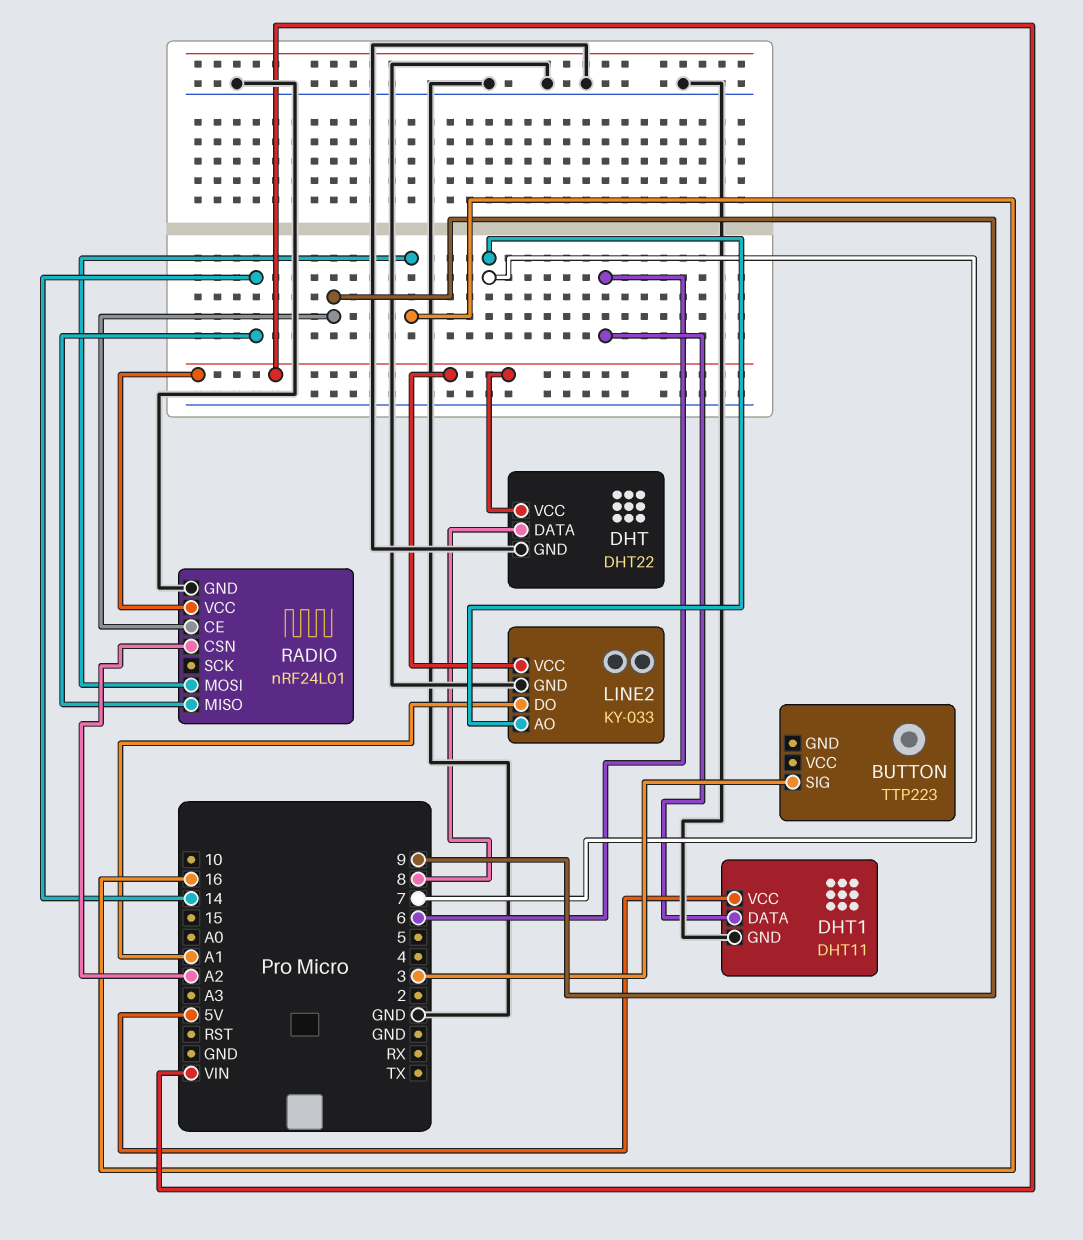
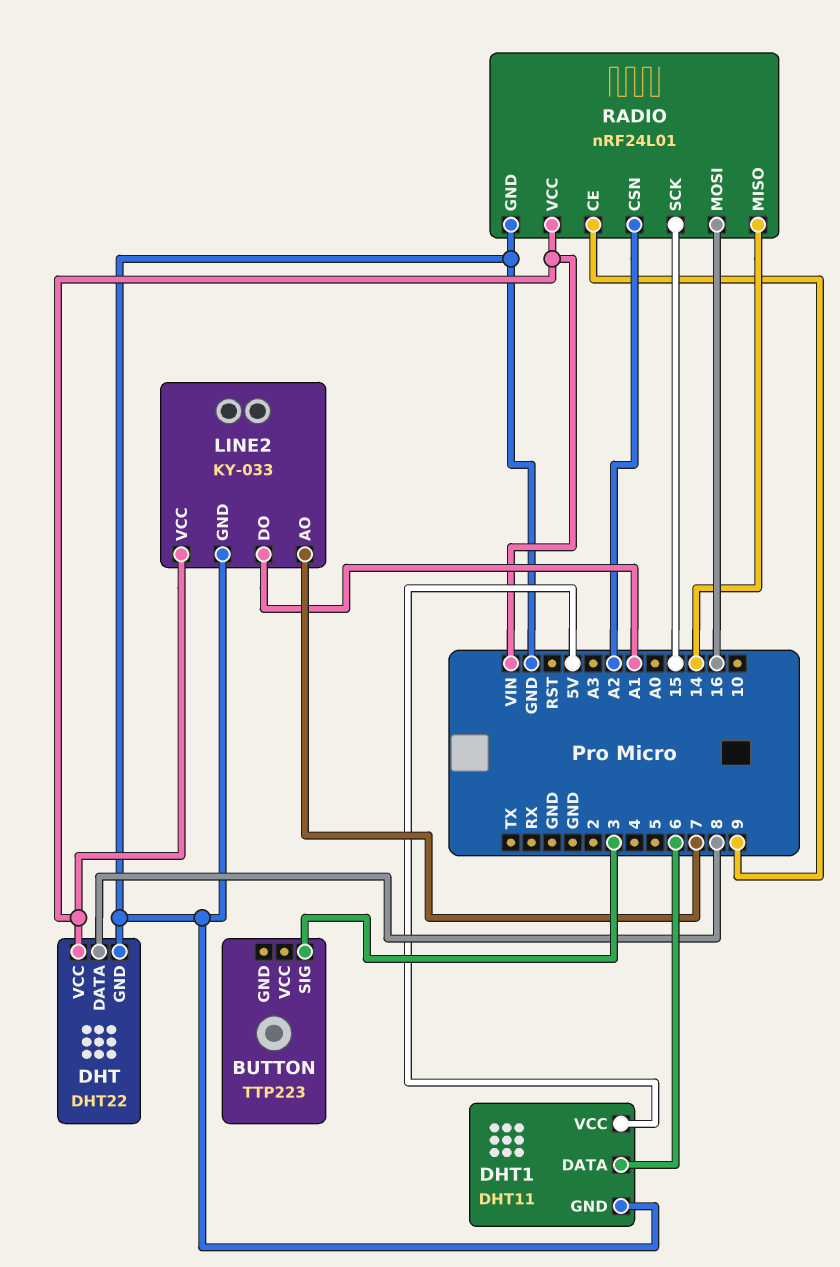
RADIO pin SCK: none -> 15

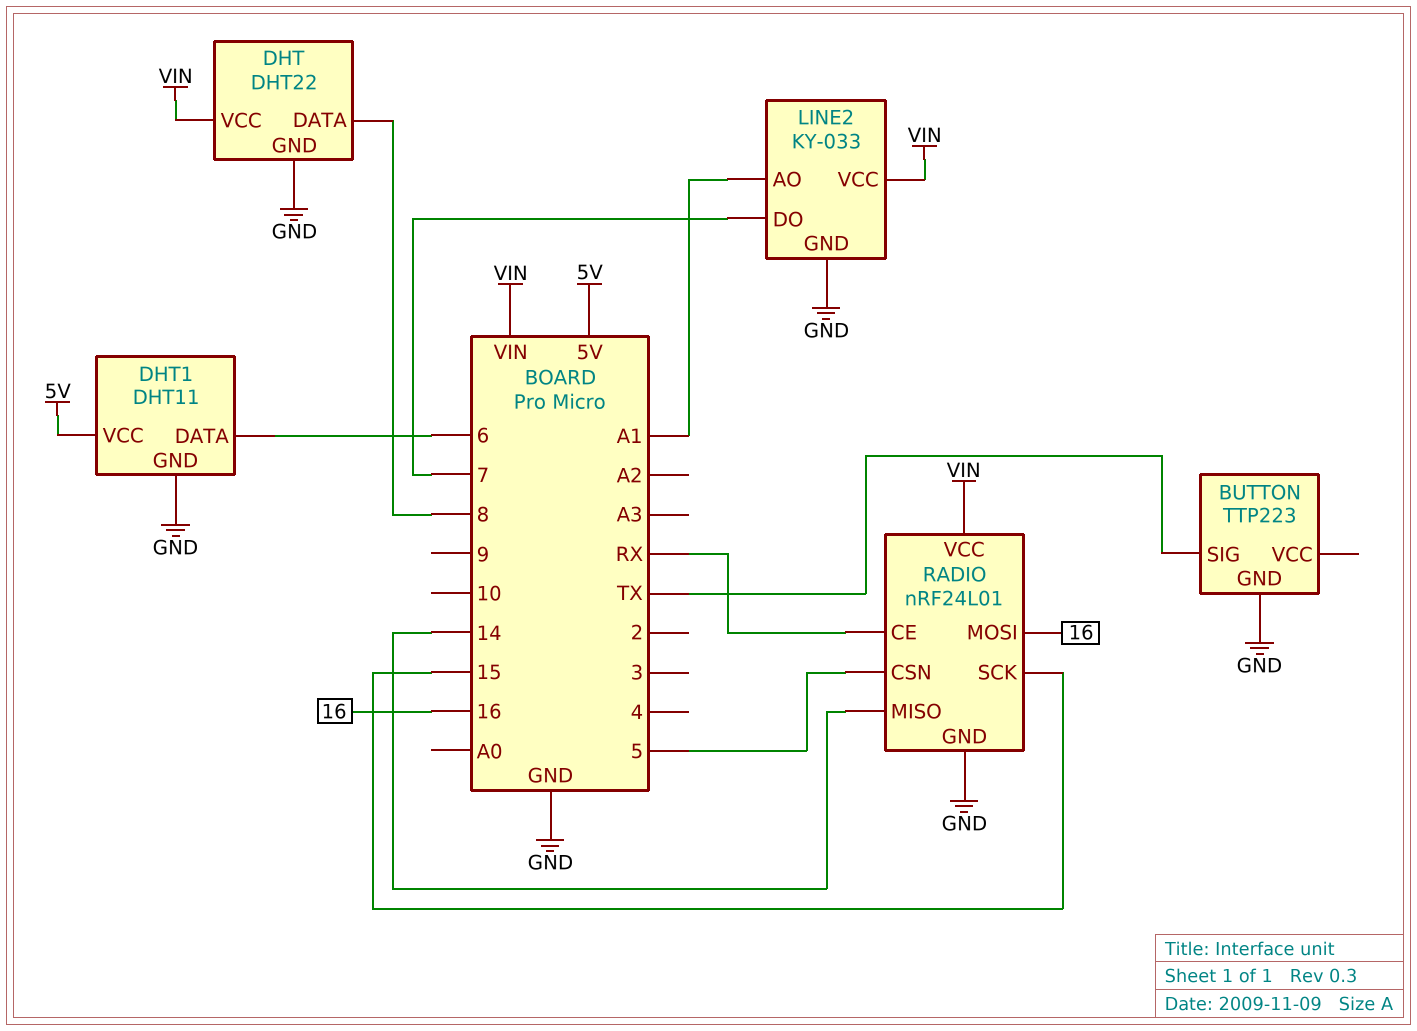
BUTTON pin GND: none -> GND
BUTTON pin SIG: 3 -> TX
LINE2 pin AO: 7 -> A1
LINE2 pin DO: A1 -> 7
RADIO pin CE: 9 -> RX
RADIO pin CSN: A2 -> 5

